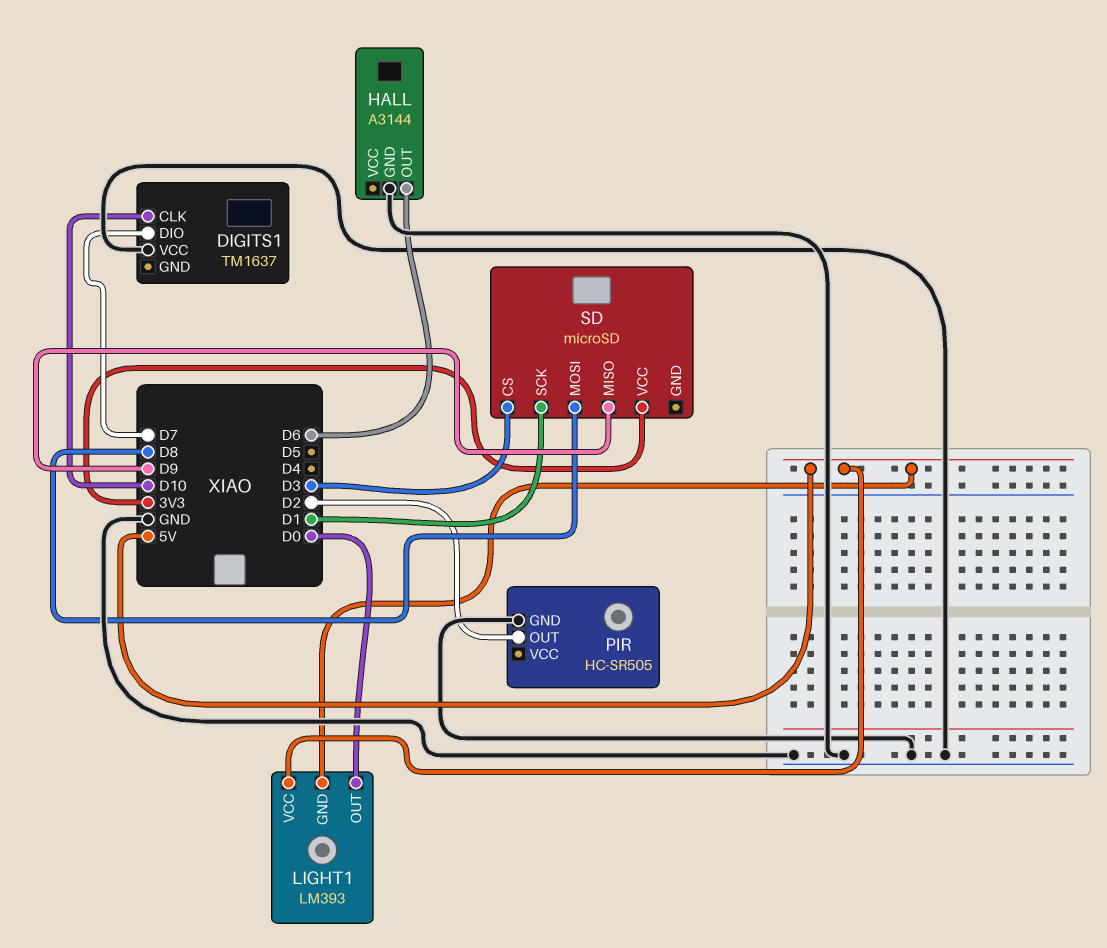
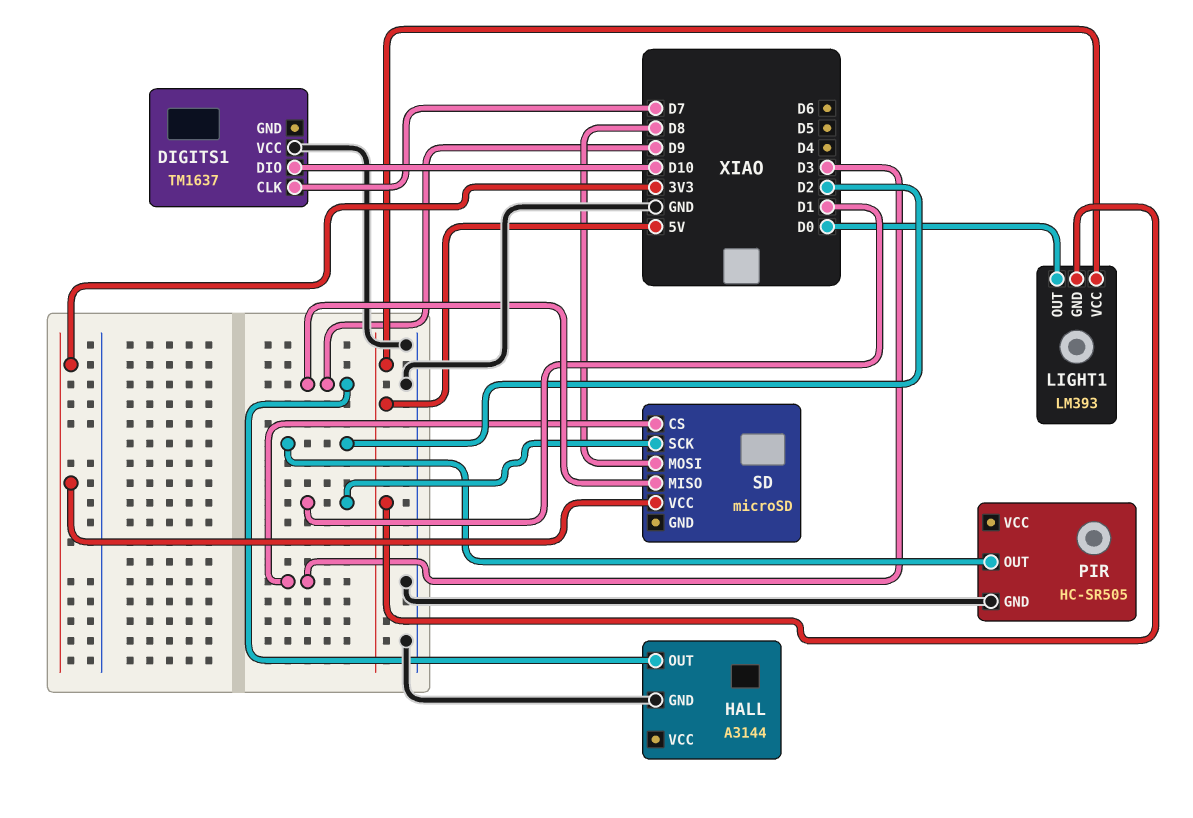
DIGITS1 pin CLK: D10 -> D7
DIGITS1 pin DIO: D7 -> D10
HALL pin OUT: D6 -> D9

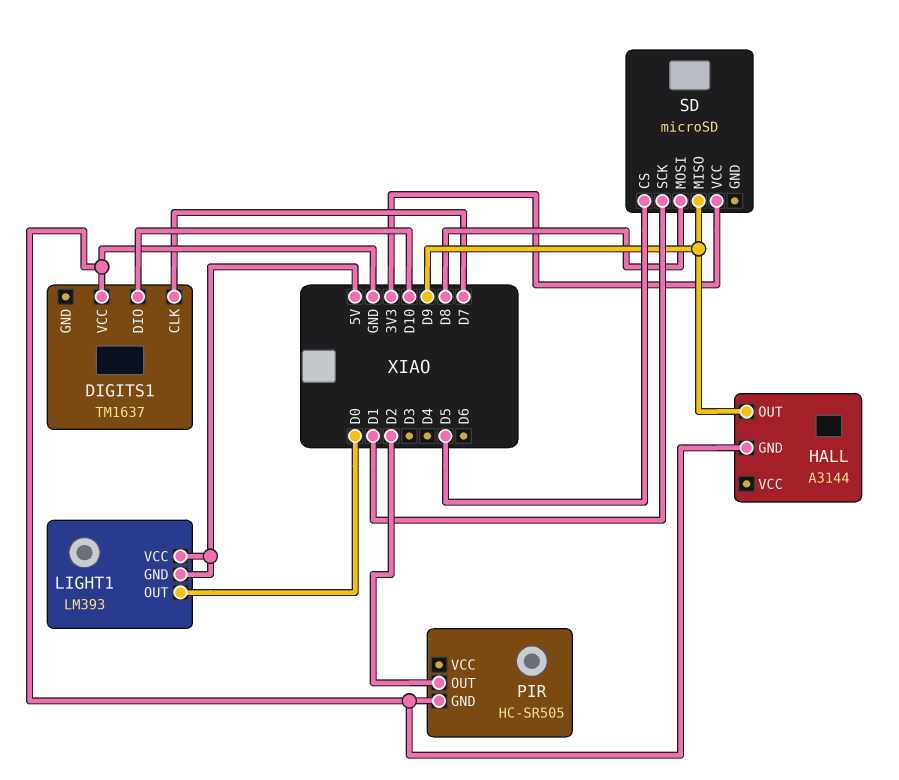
SD pin CS: D3 -> D5

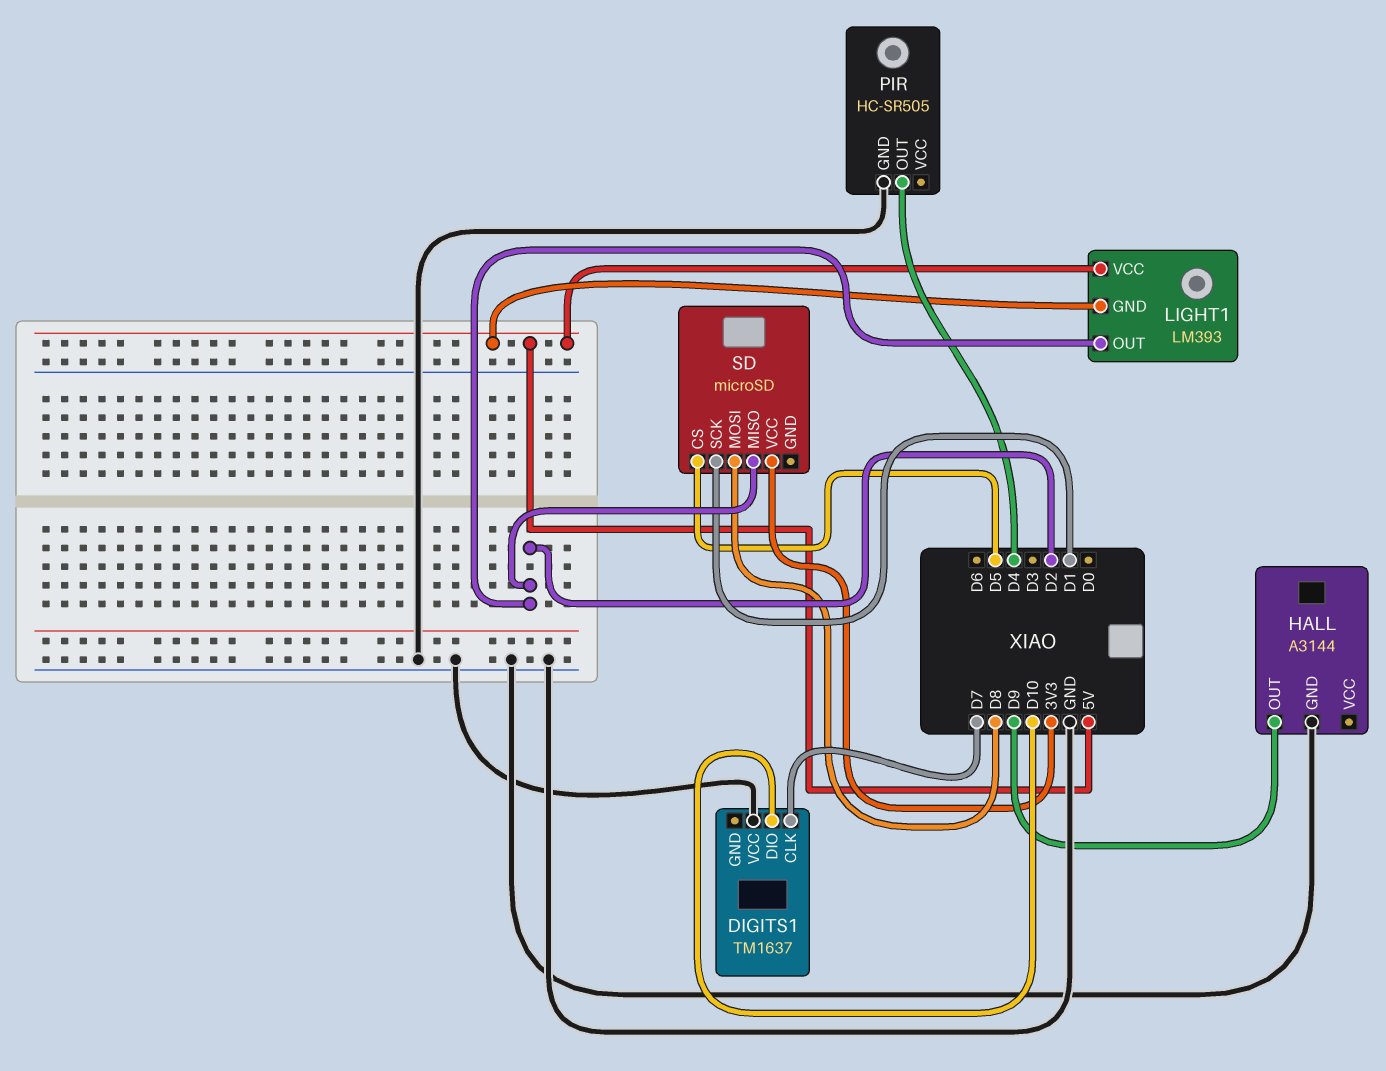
LIGHT1 pin OUT: D0 -> D2
PIR pin OUT: D2 -> D4
SD pin MISO: D9 -> D2

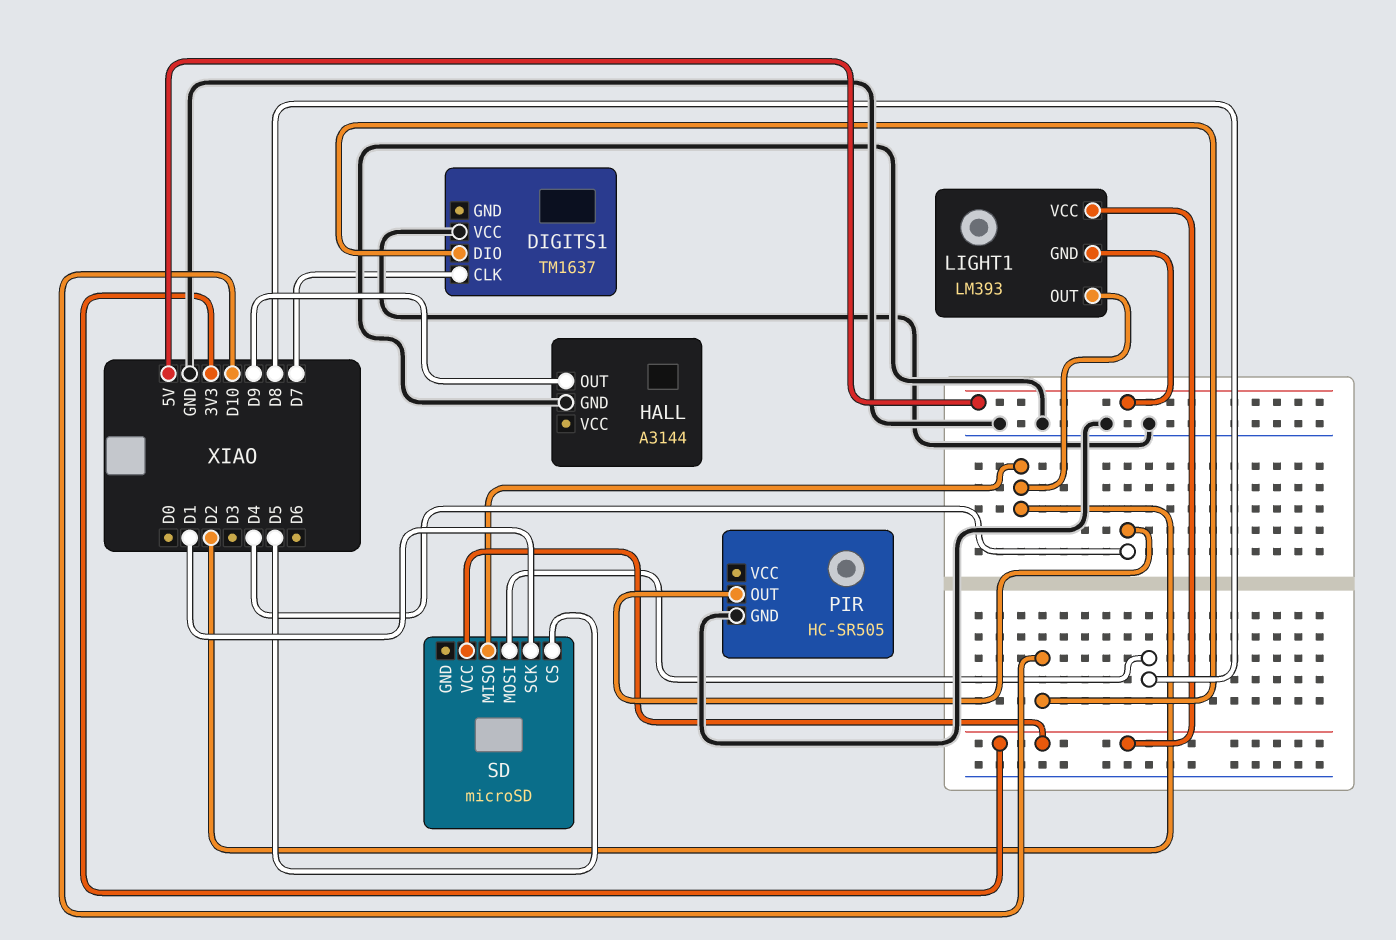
LIGHT1 pin VCC: 5V -> 3V3

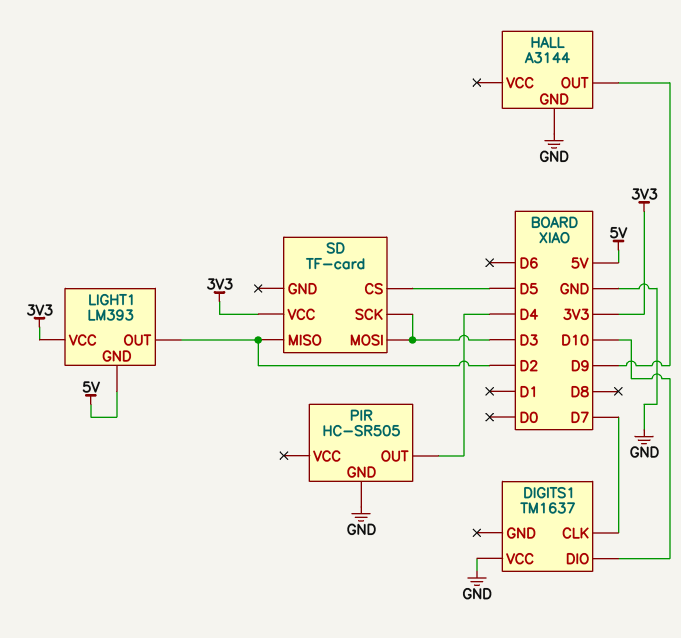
SD: microSD -> TF-card
SD pin MOSI: D8 -> D3
SD pin SCK: D1 -> D3

